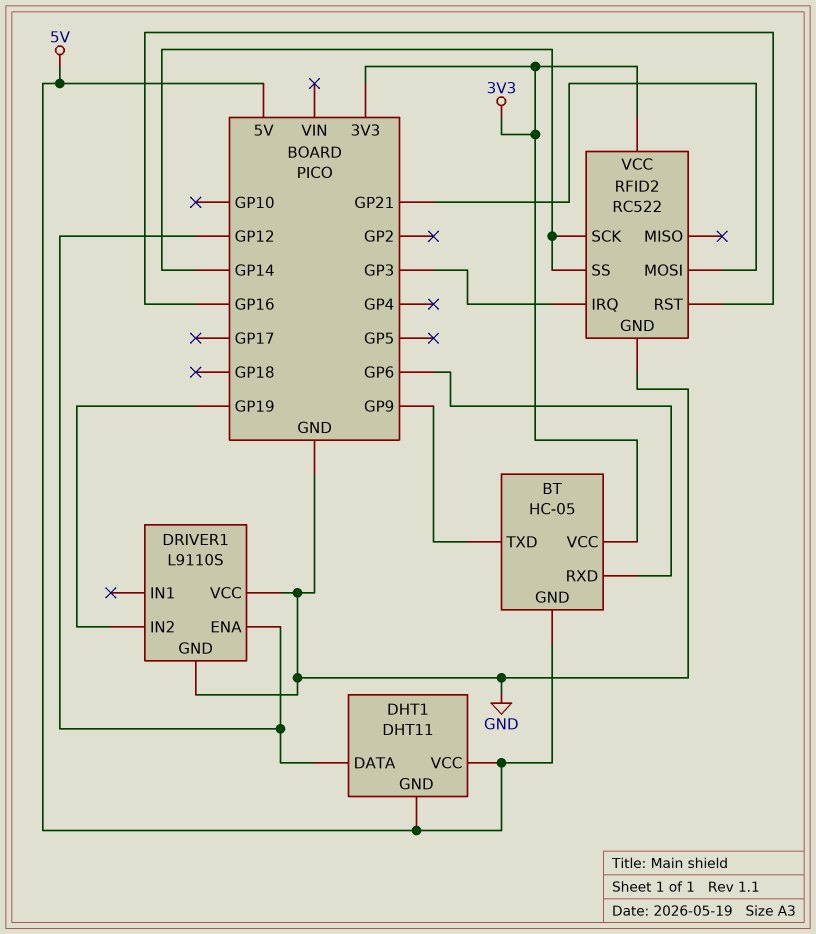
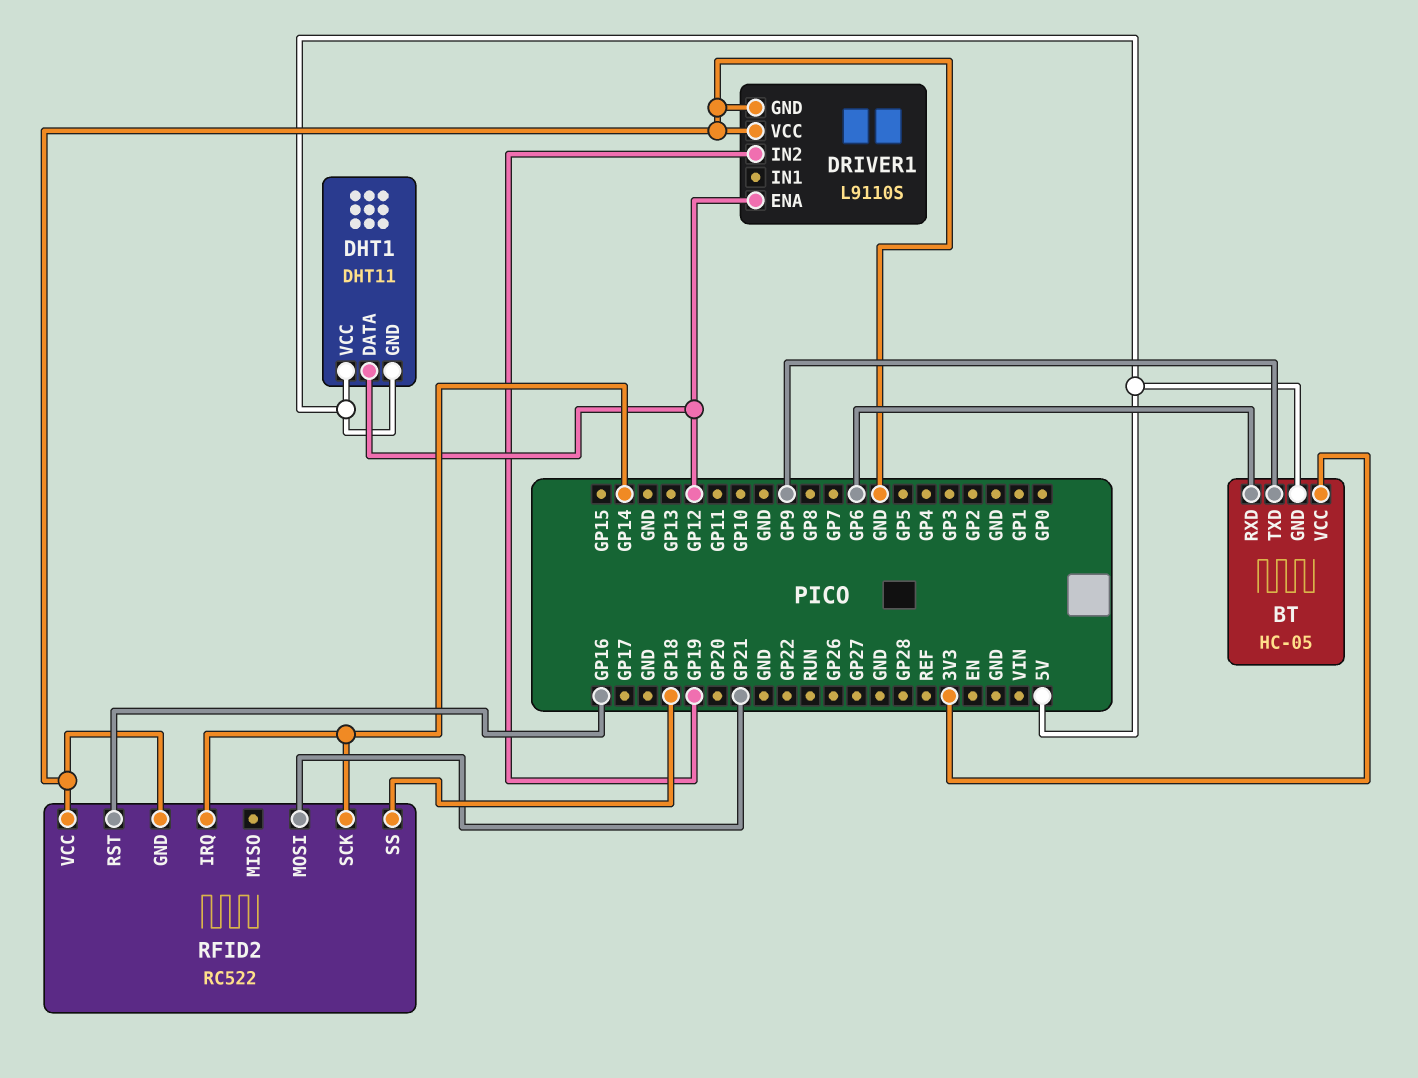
RFID2 pin IRQ: GP3 -> GP14
RFID2 pin SS: GP14 -> GP18
RFID2 pin VCC: 3V3 -> GND

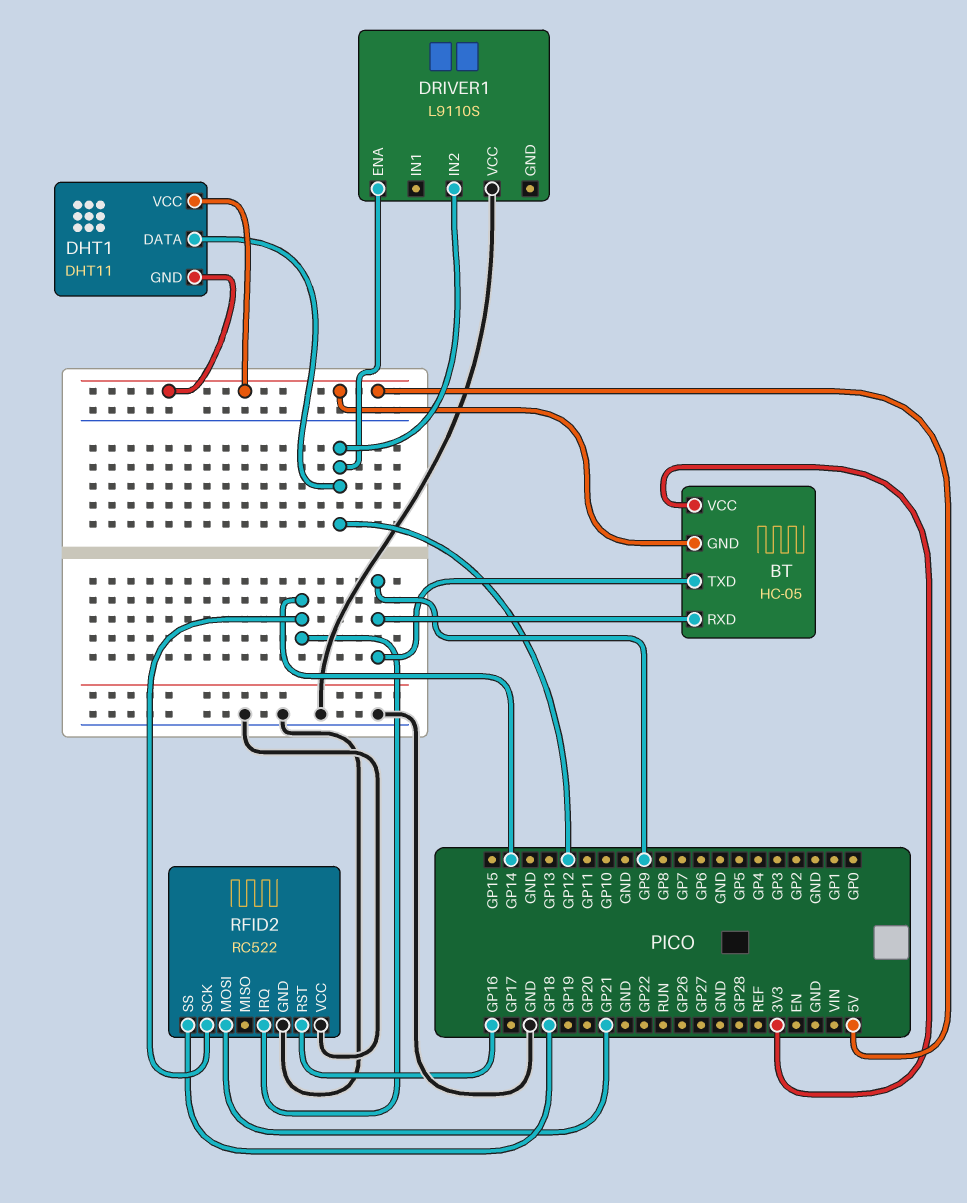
BT pin RXD: GP6 -> GP9
DRIVER1 pin GND: GND -> none
DRIVER1 pin IN2: GP19 -> GP12

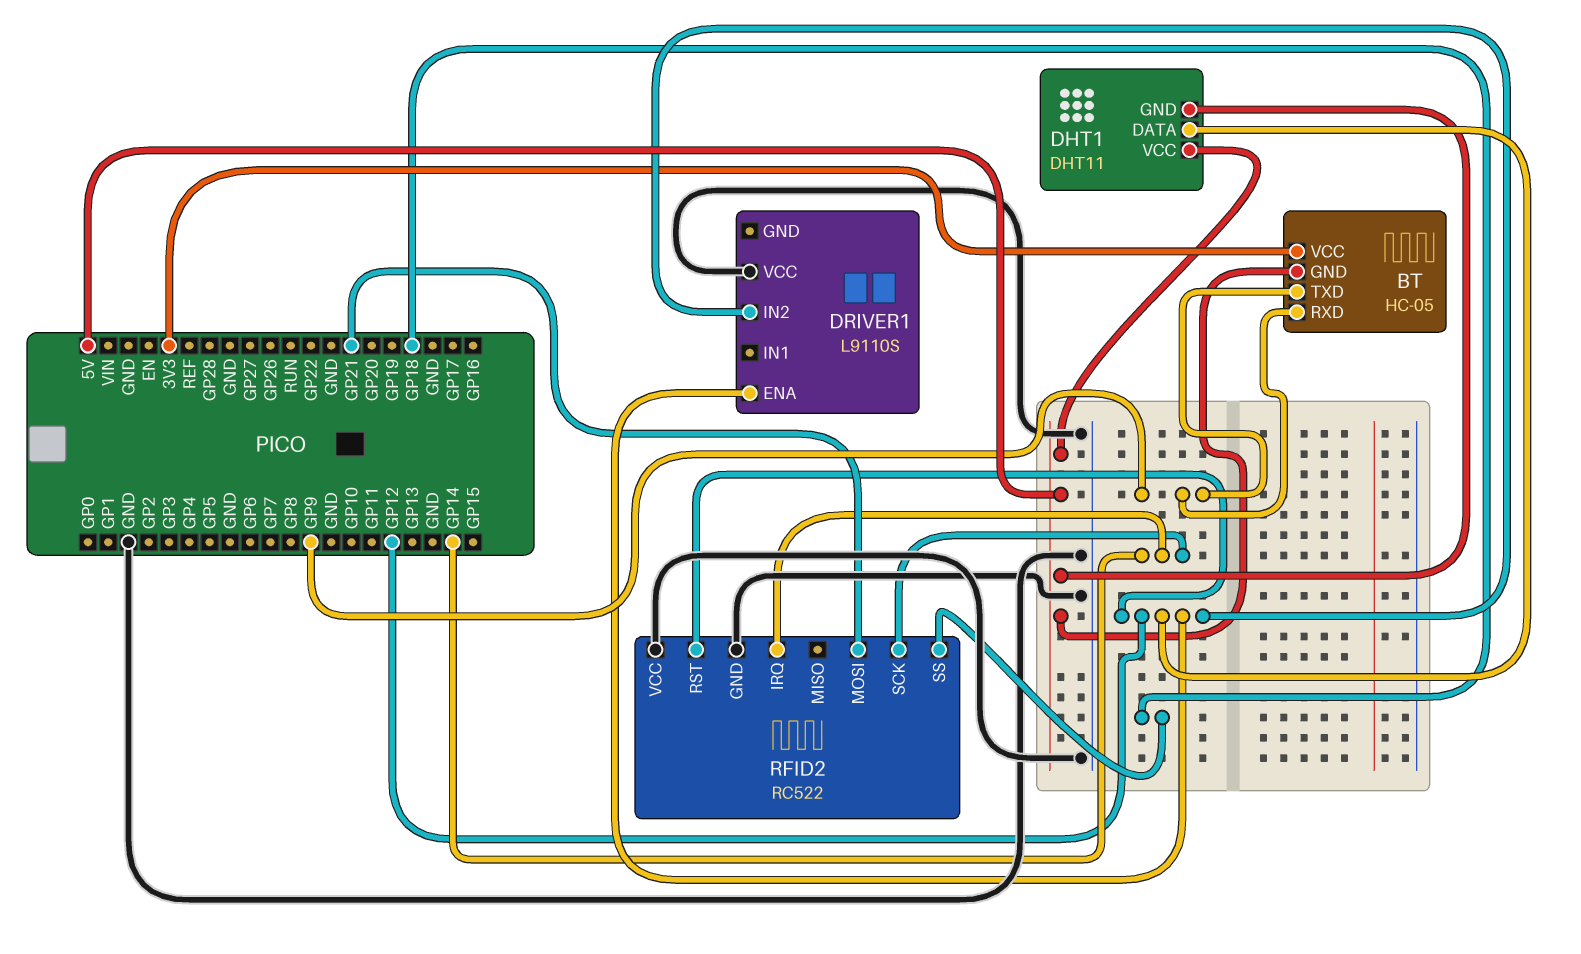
RFID2 pin RST: GP16 -> GP12

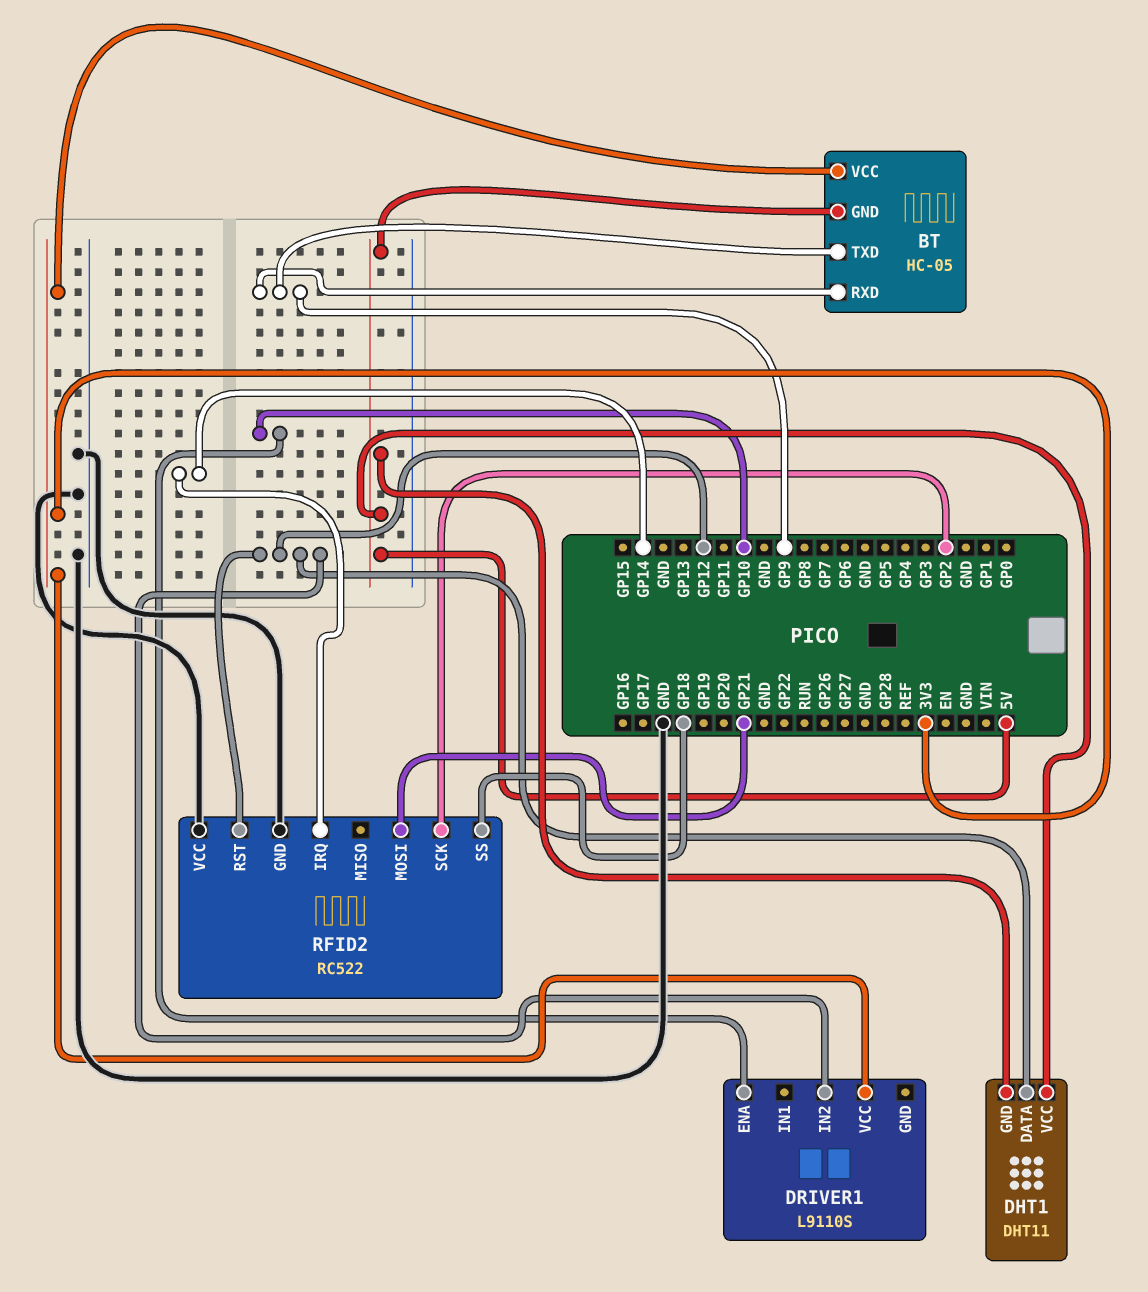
DRIVER1 pin ENA: GP12 -> GP10
DRIVER1 pin VCC: GND -> 3V3
RFID2 pin SCK: GP14 -> GP2

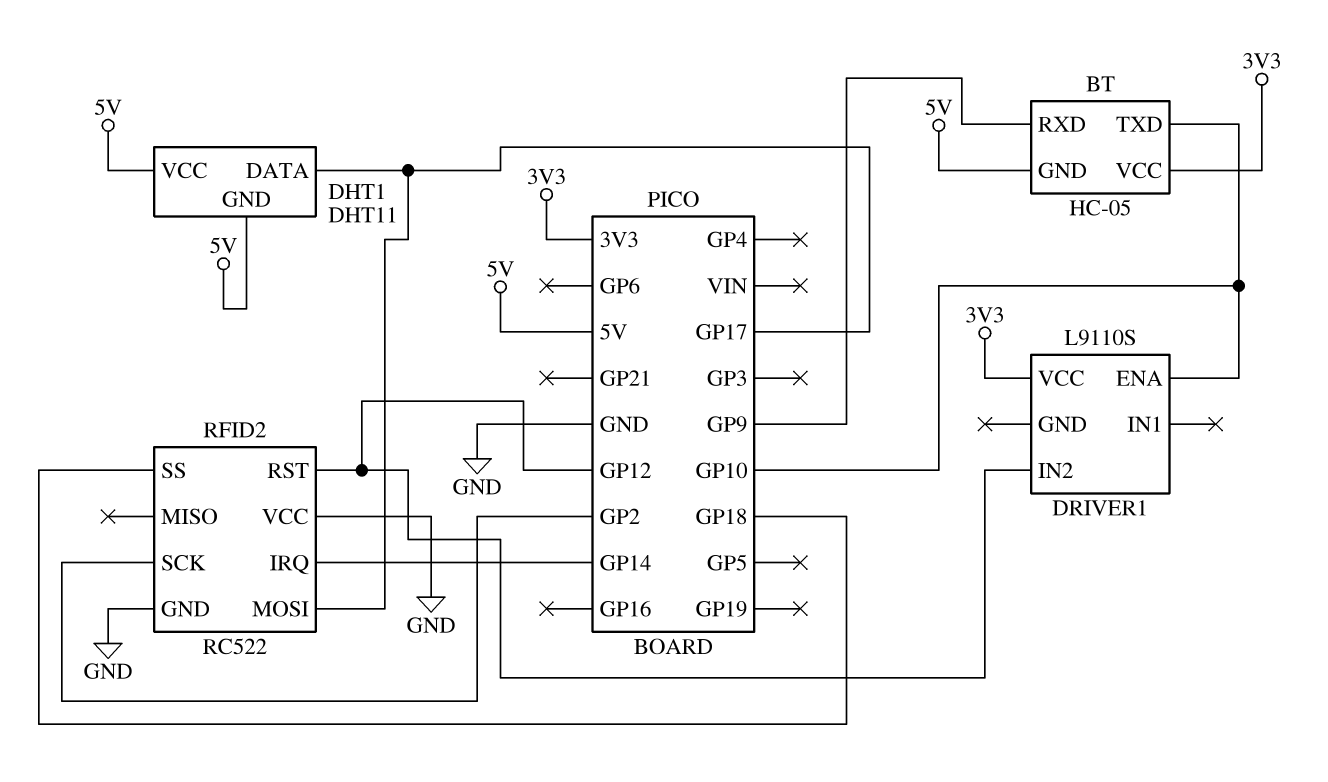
BT pin TXD: GP9 -> GP10
DHT1 pin DATA: GP12 -> GP17
RFID2 pin MOSI: GP21 -> GP17

